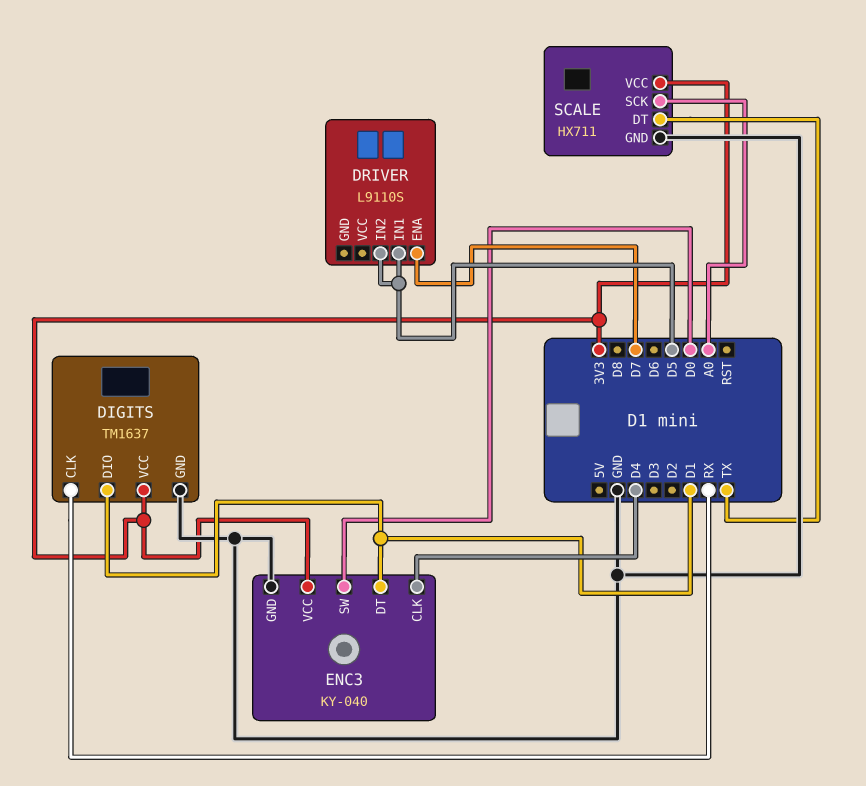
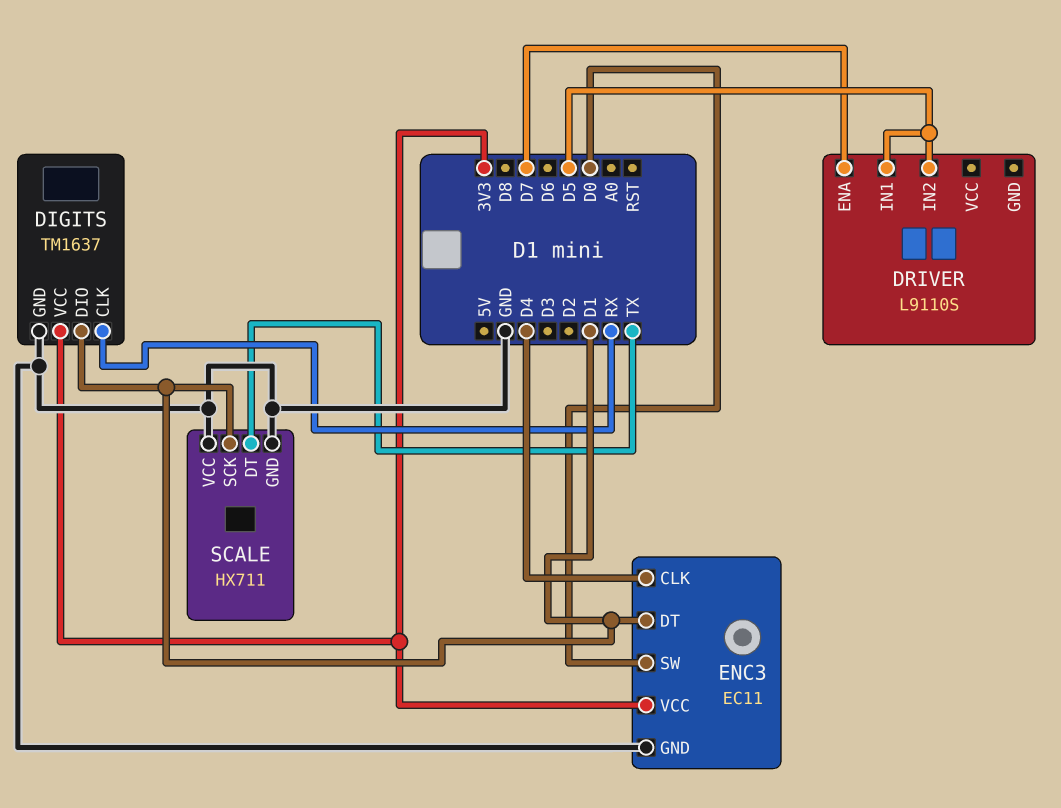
ENC3: KY-040 -> EC11
SCALE pin SCK: A0 -> D1
SCALE pin VCC: 3V3 -> GND

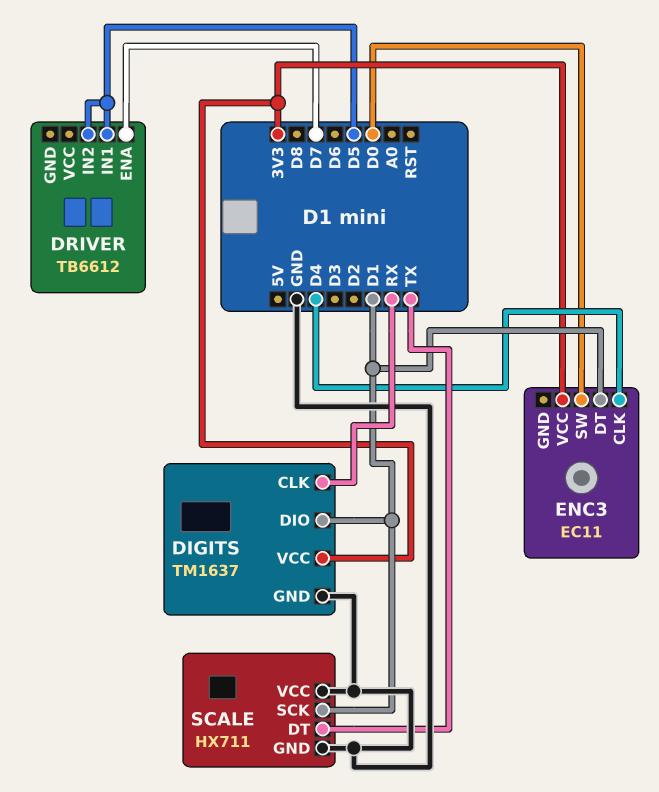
DRIVER: L9110S -> TB6612
ENC3 pin GND: GND -> none

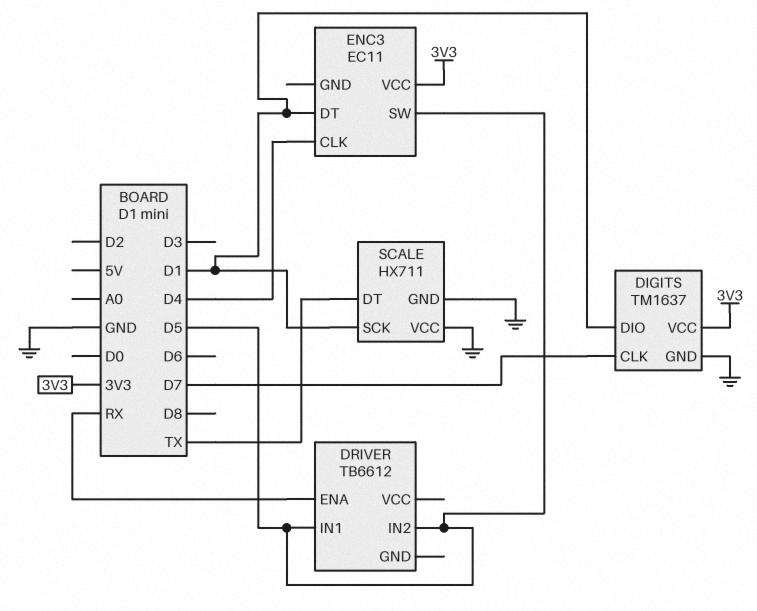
DIGITS pin CLK: RX -> D7
DRIVER pin ENA: D7 -> RX
ENC3 pin SW: D0 -> D5

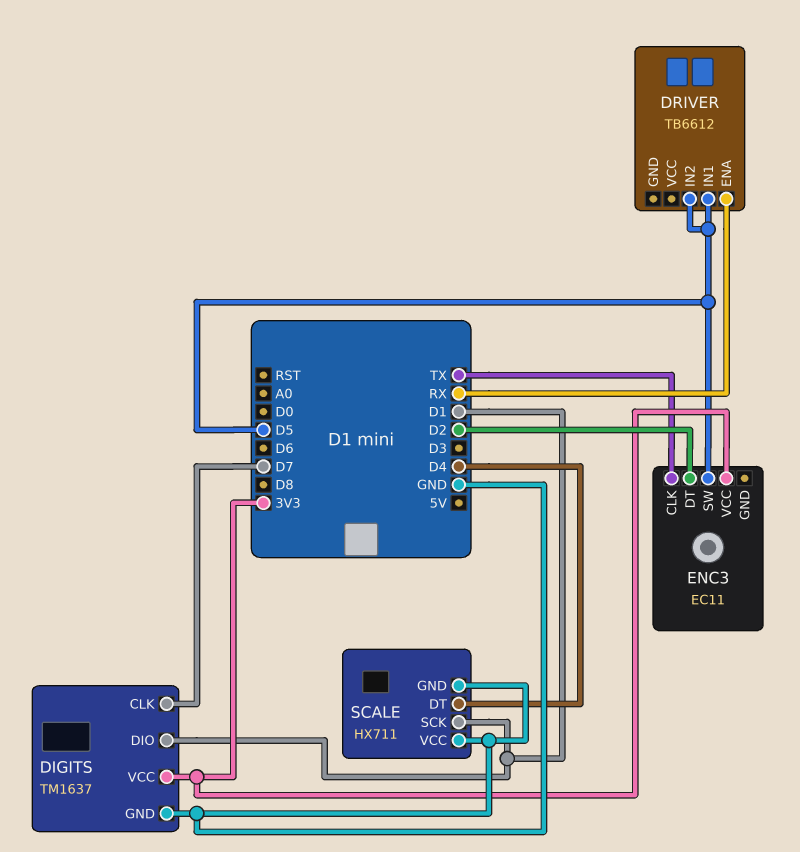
ENC3 pin CLK: D4 -> TX
ENC3 pin DT: D1 -> D2
SCALE pin DT: TX -> D4

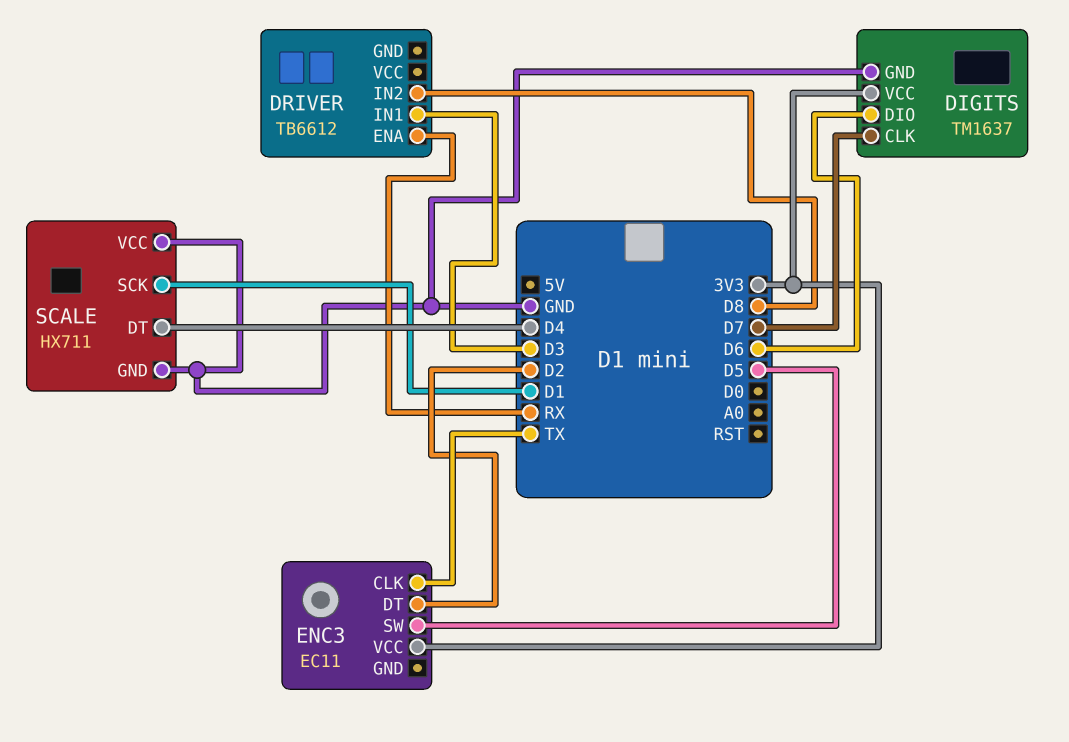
DIGITS pin DIO: D1 -> D6
DRIVER pin IN1: D5 -> D3
DRIVER pin IN2: D5 -> D8

